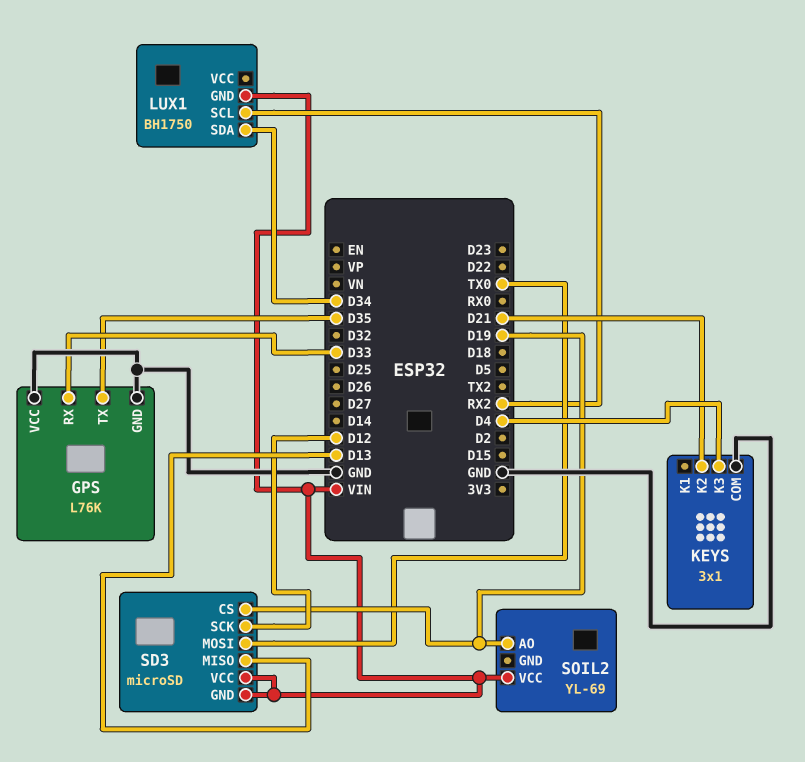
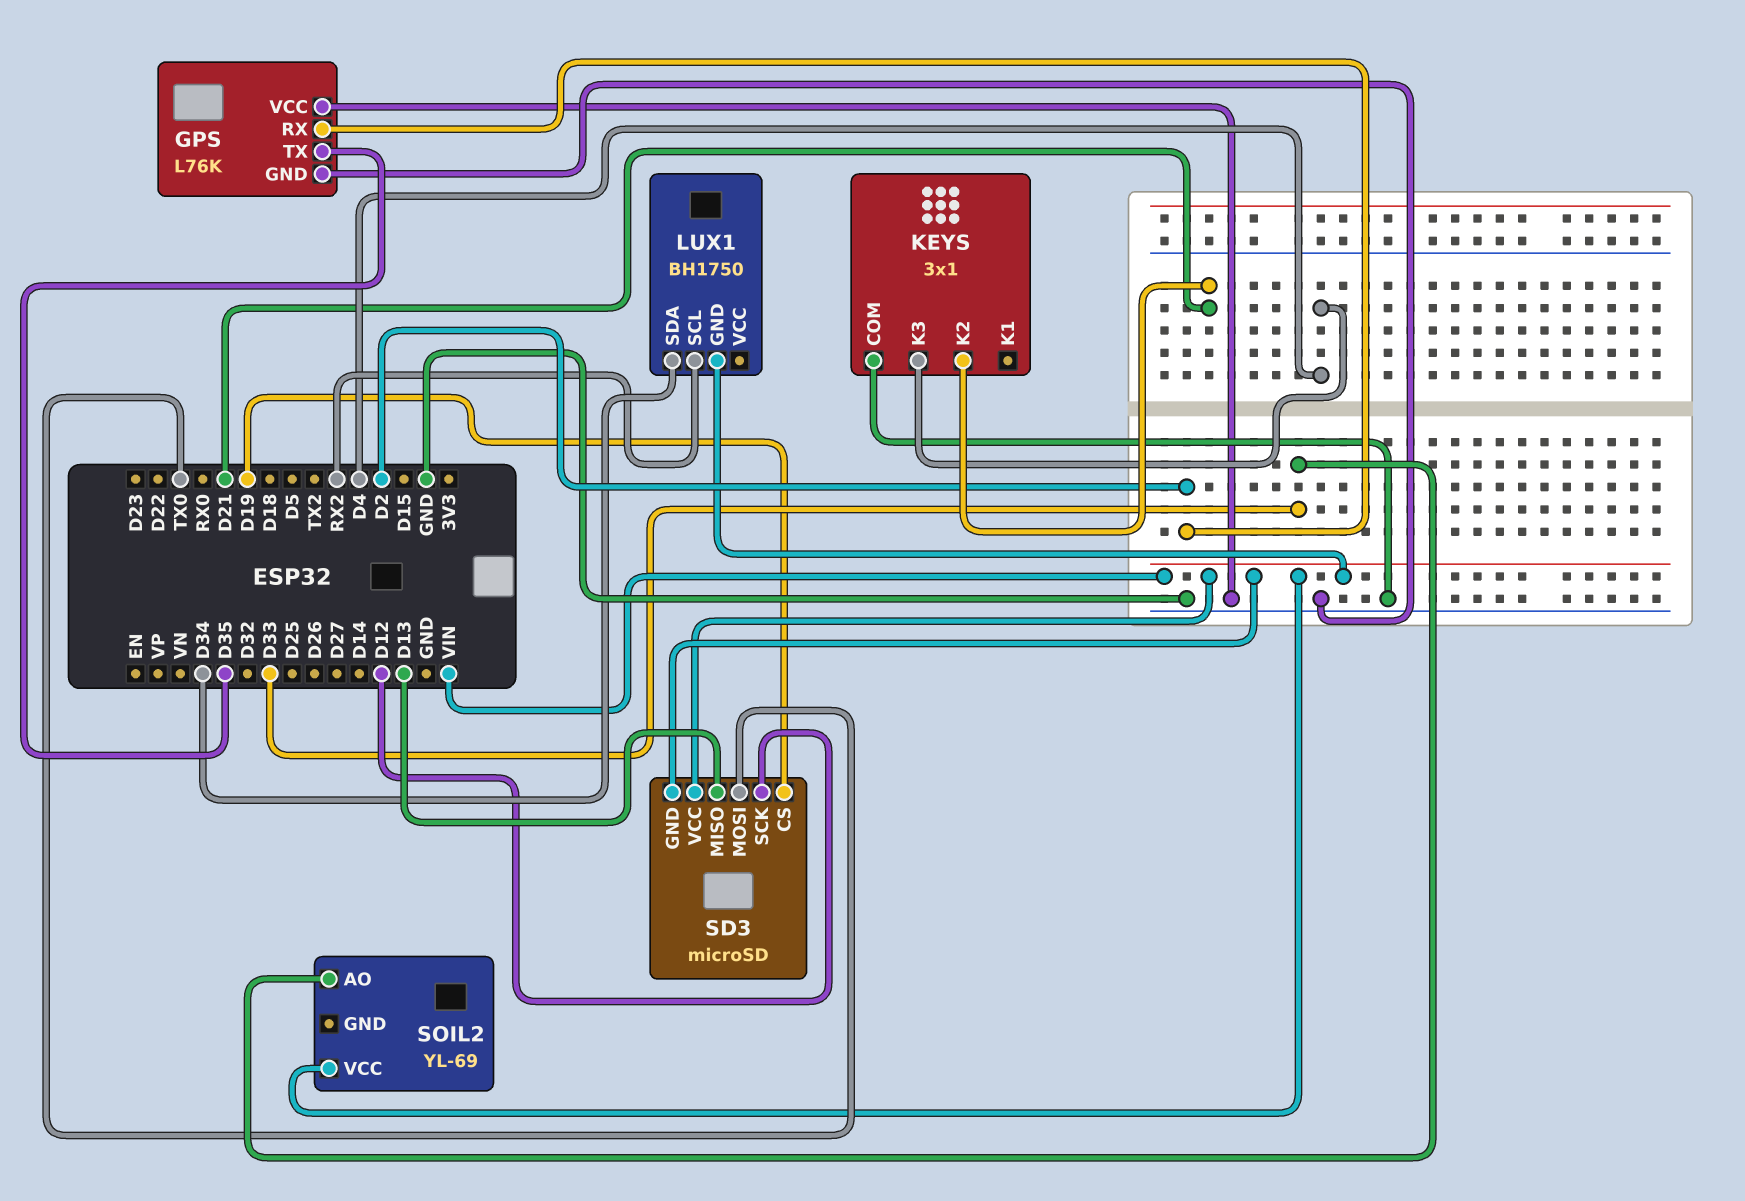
GPS pin RX: D33 -> D2
SOIL2 pin AO: D19 -> D33

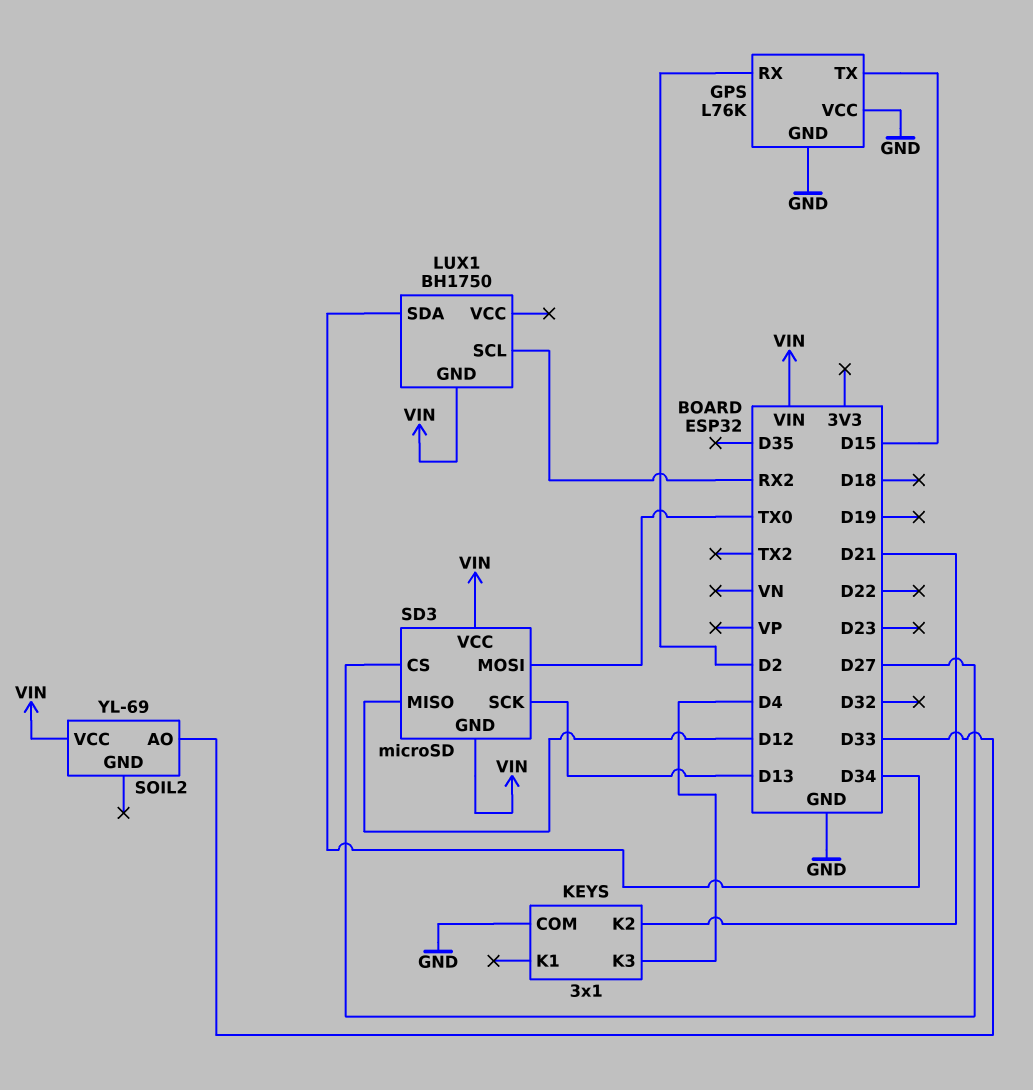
GPS pin TX: D35 -> D15
SD3 pin CS: D19 -> D27
SD3 pin MISO: D13 -> D12
SD3 pin SCK: D12 -> D13

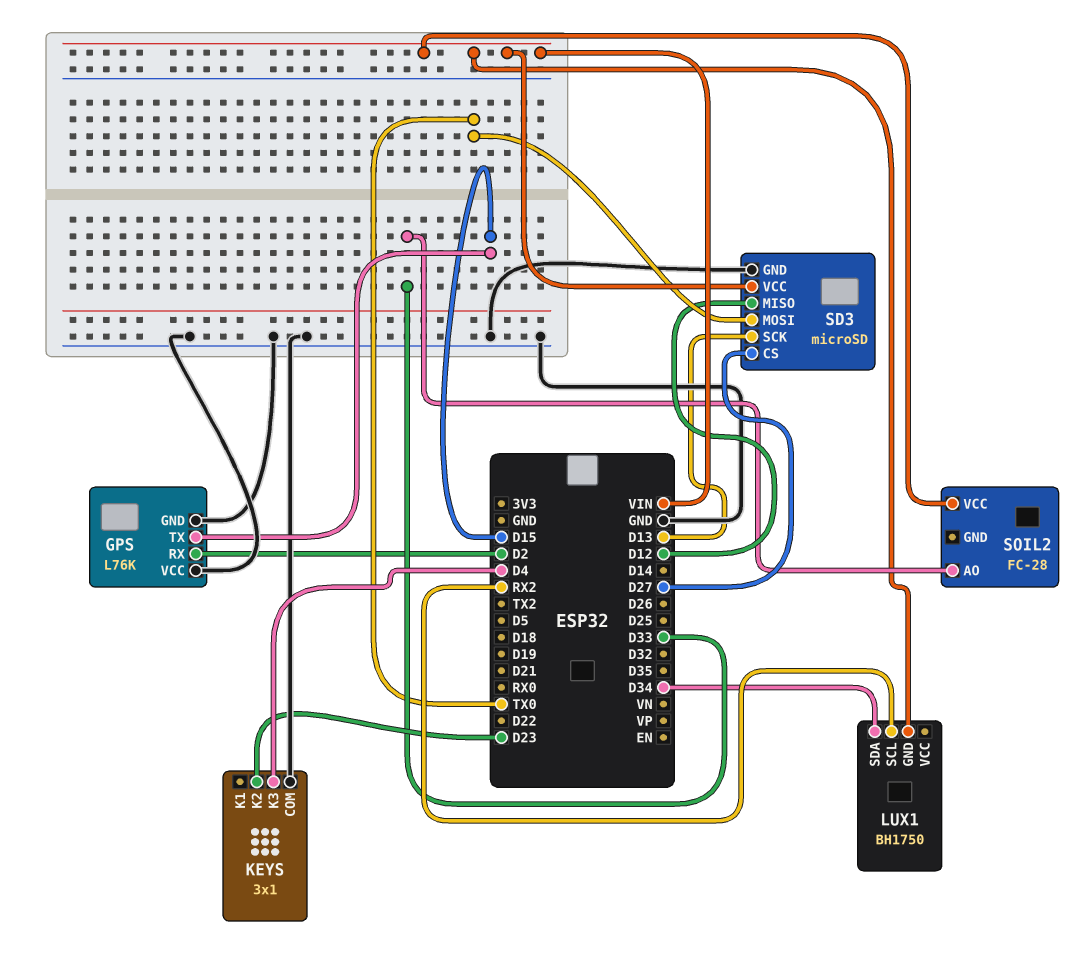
KEYS pin K2: D21 -> D23
SD3 pin GND: VIN -> GND
SOIL2: YL-69 -> FC-28

